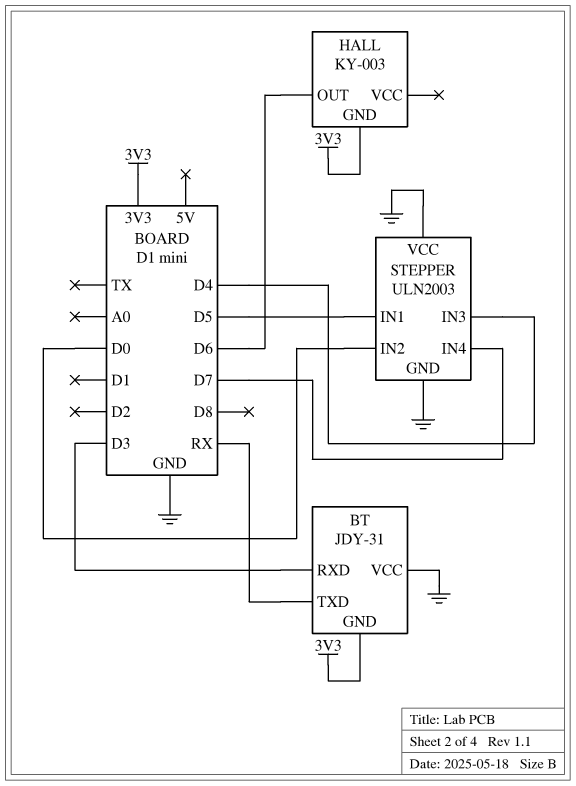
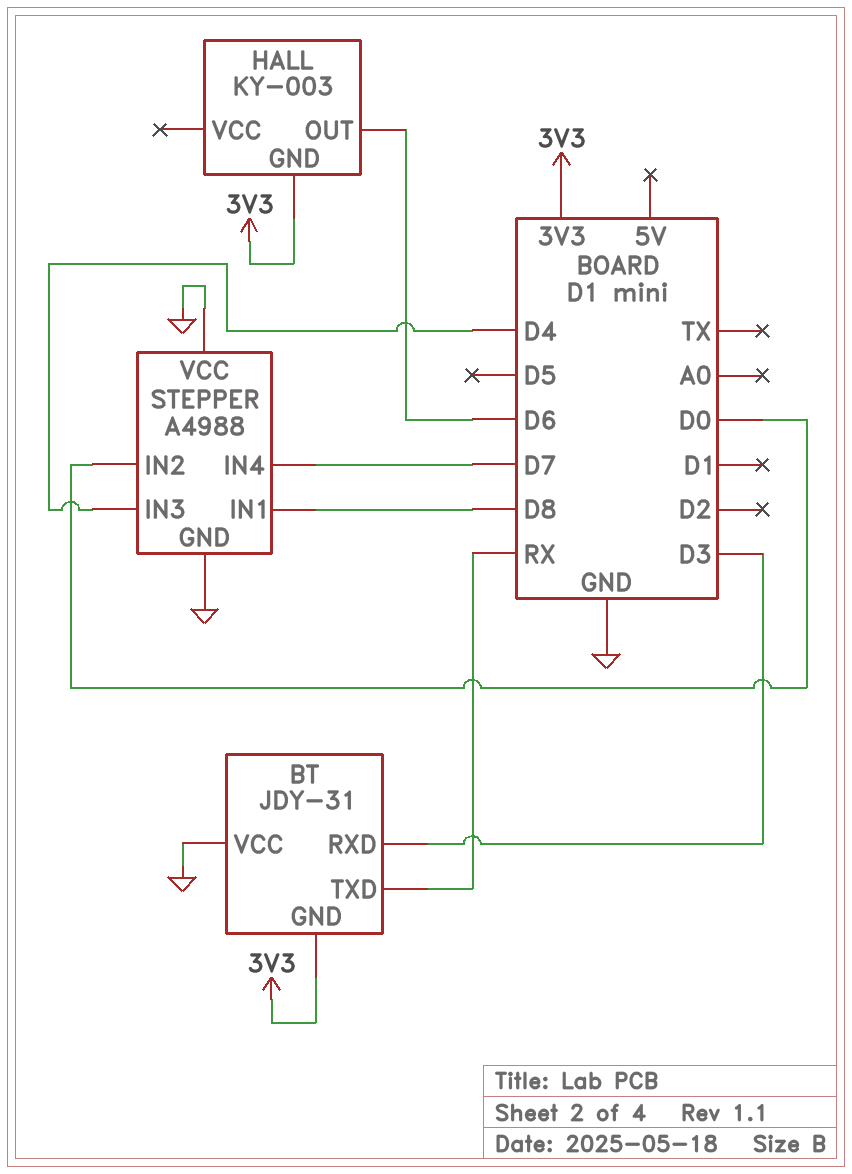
STEPPER: ULN2003 -> A4988
STEPPER pin IN1: D5 -> D8

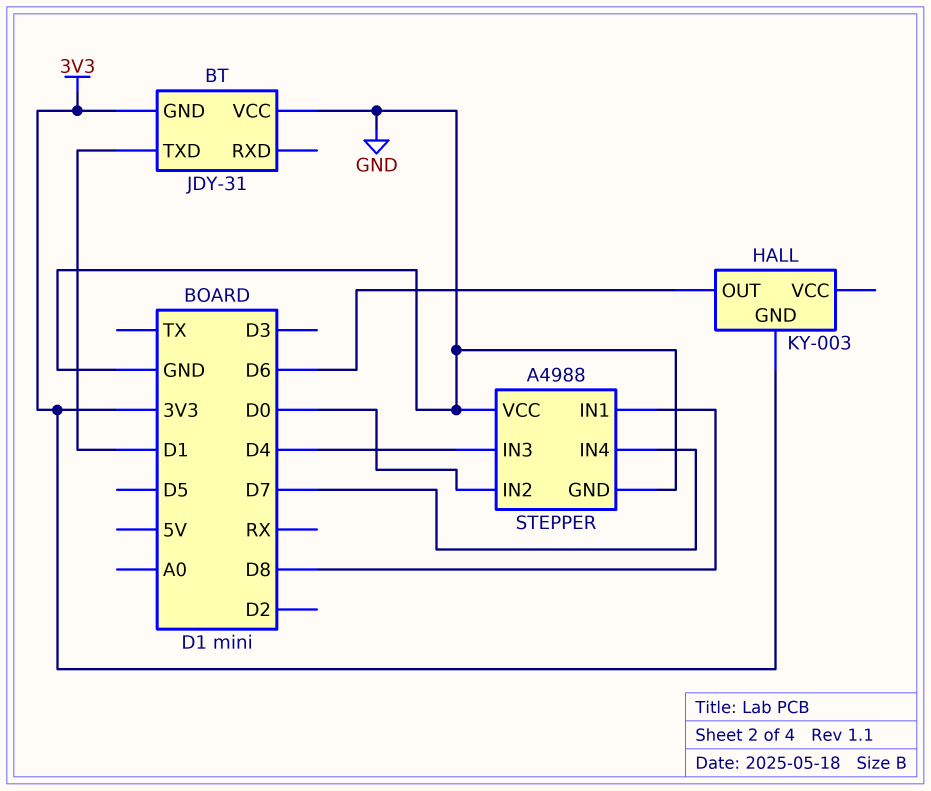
BT pin RXD: D3 -> none
BT pin TXD: RX -> D1

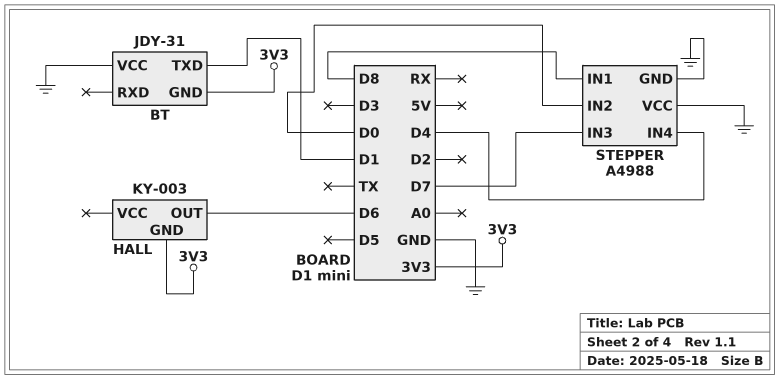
STEPPER pin IN3: D4 -> D7
STEPPER pin IN4: D7 -> D4

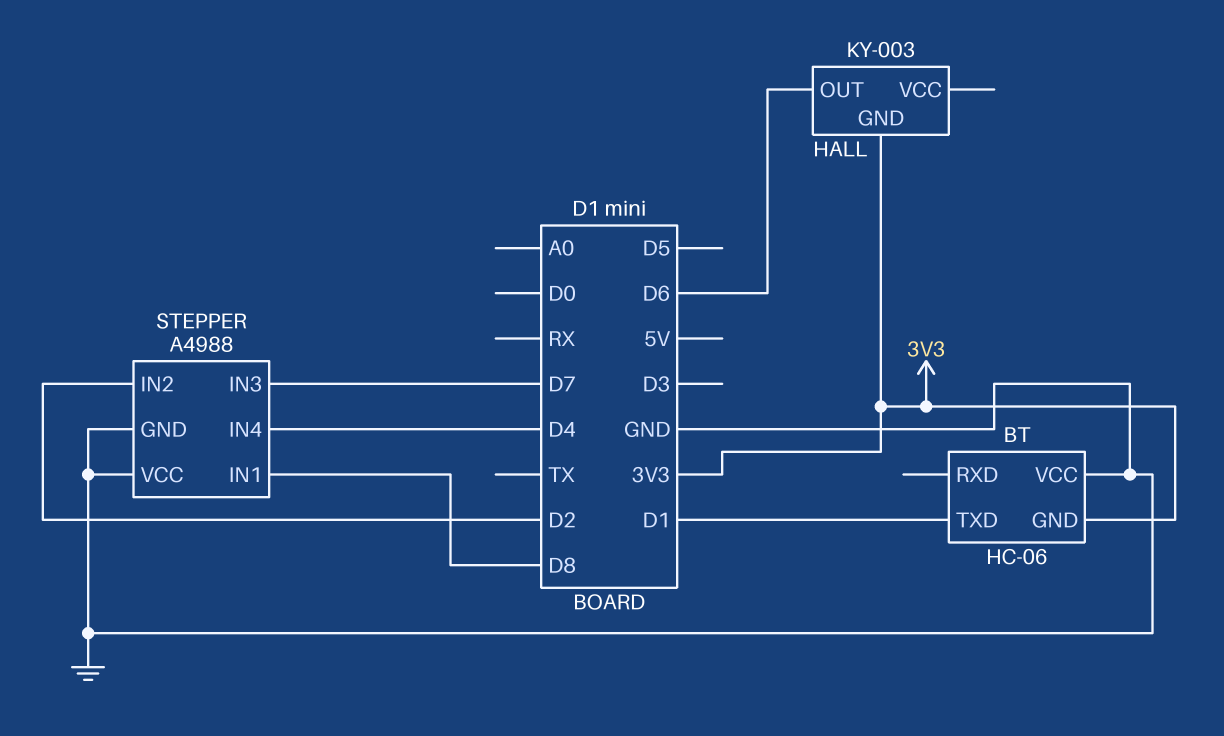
BT: JDY-31 -> HC-06
STEPPER pin IN2: D0 -> D2

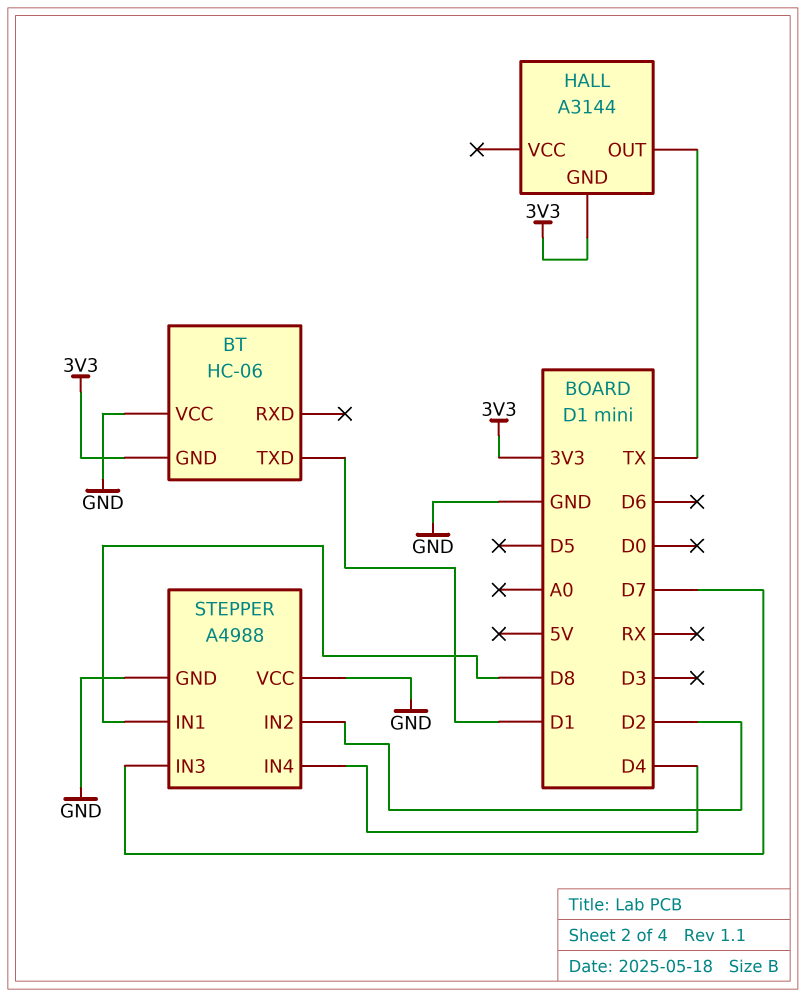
HALL: KY-003 -> A3144
HALL pin OUT: D6 -> TX

